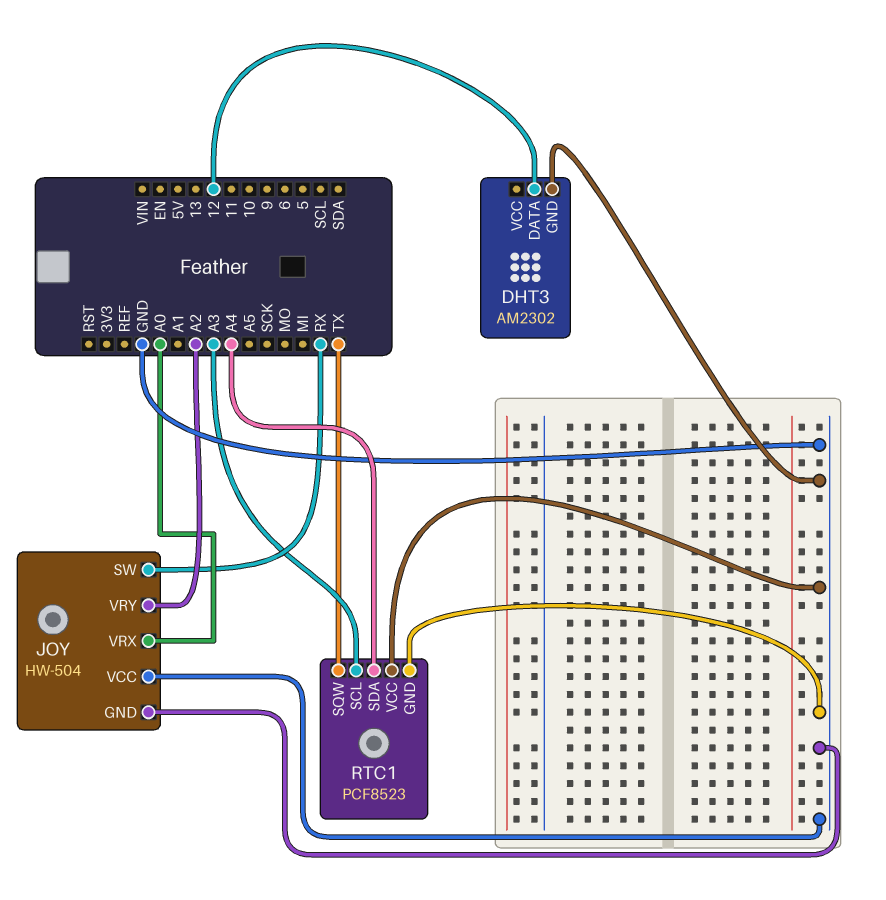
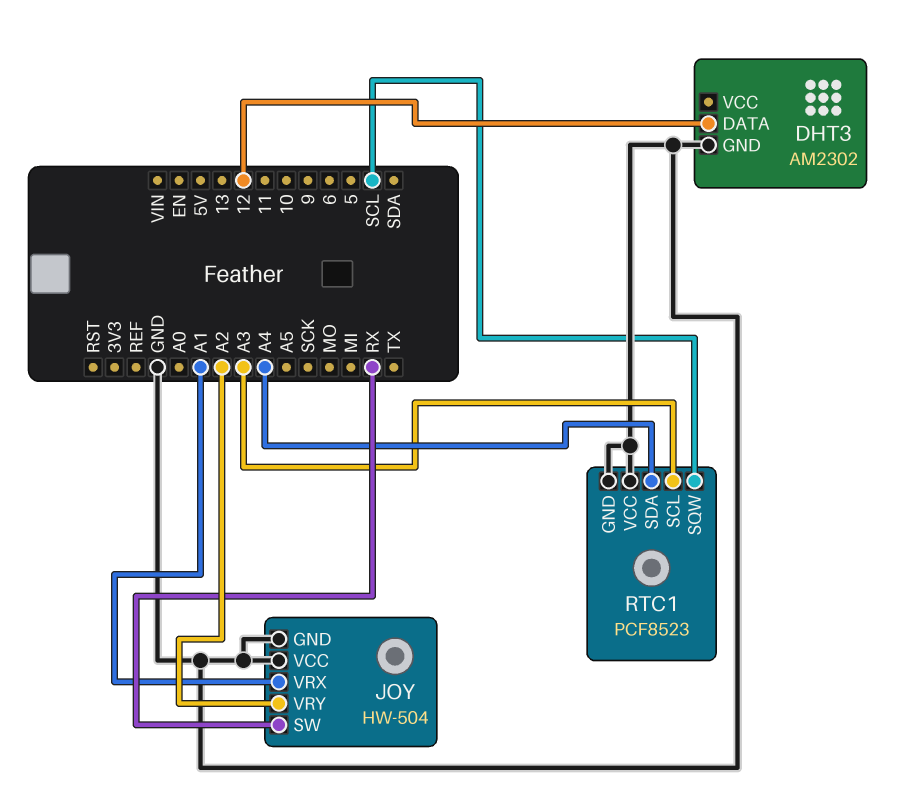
JOY pin VRX: A0 -> A1
RTC1 pin SQW: TX -> SCL

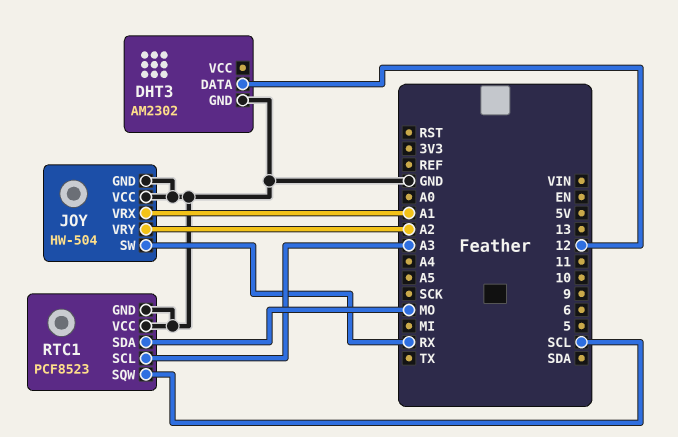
RTC1 pin SDA: A4 -> MO

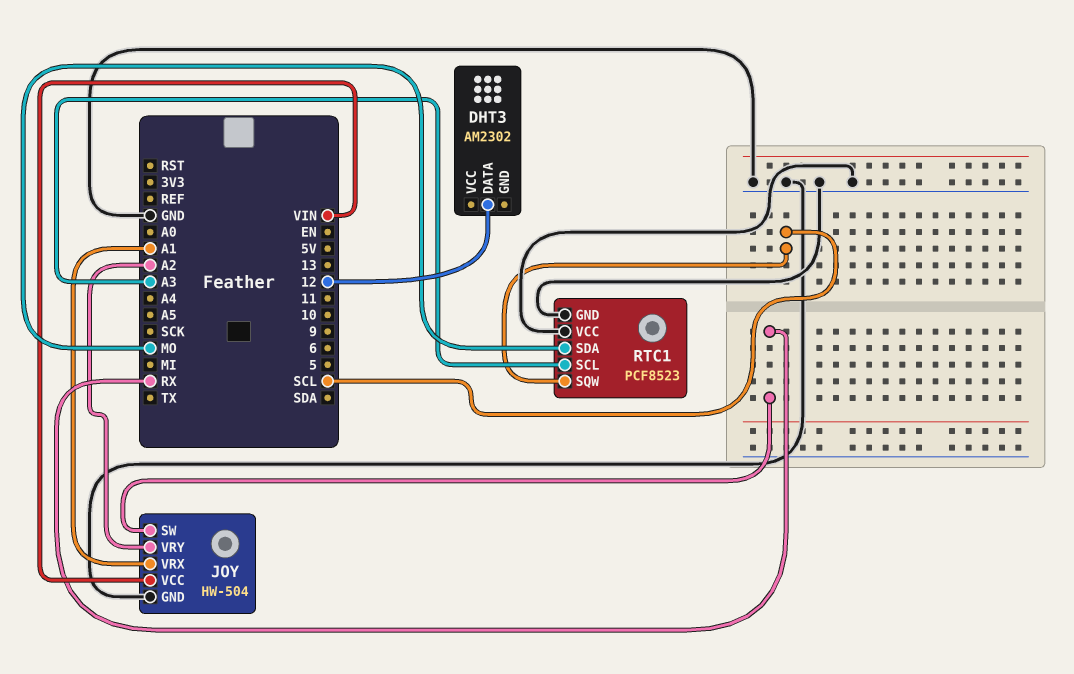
DHT3 pin GND: GND -> none
JOY pin VCC: GND -> VIN

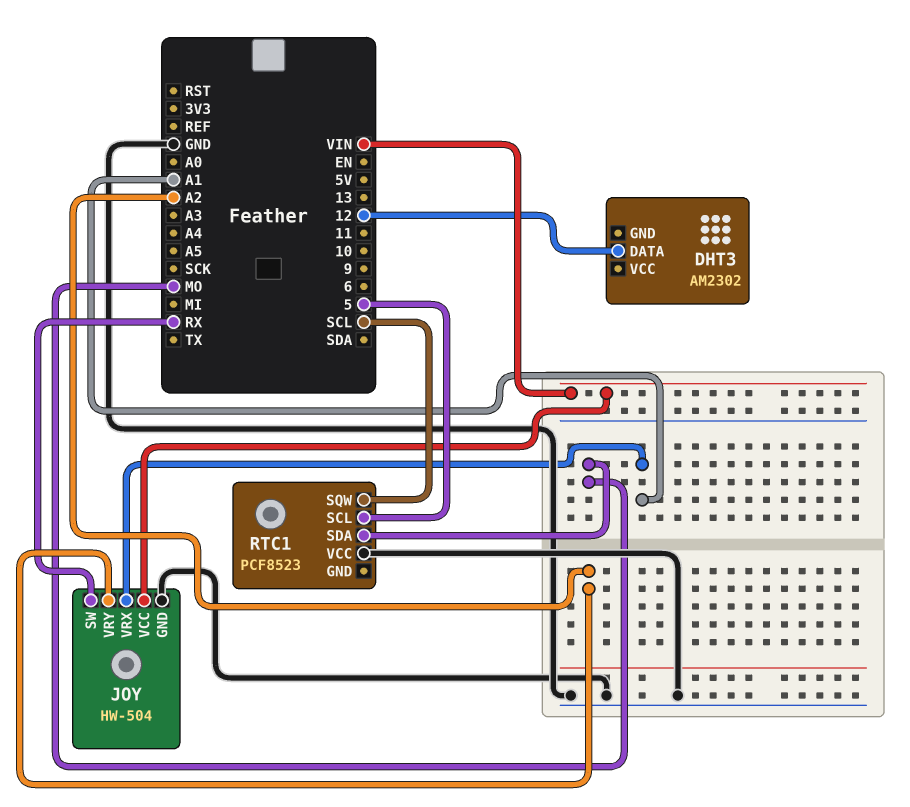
RTC1 pin GND: GND -> none
RTC1 pin SCL: A3 -> 5

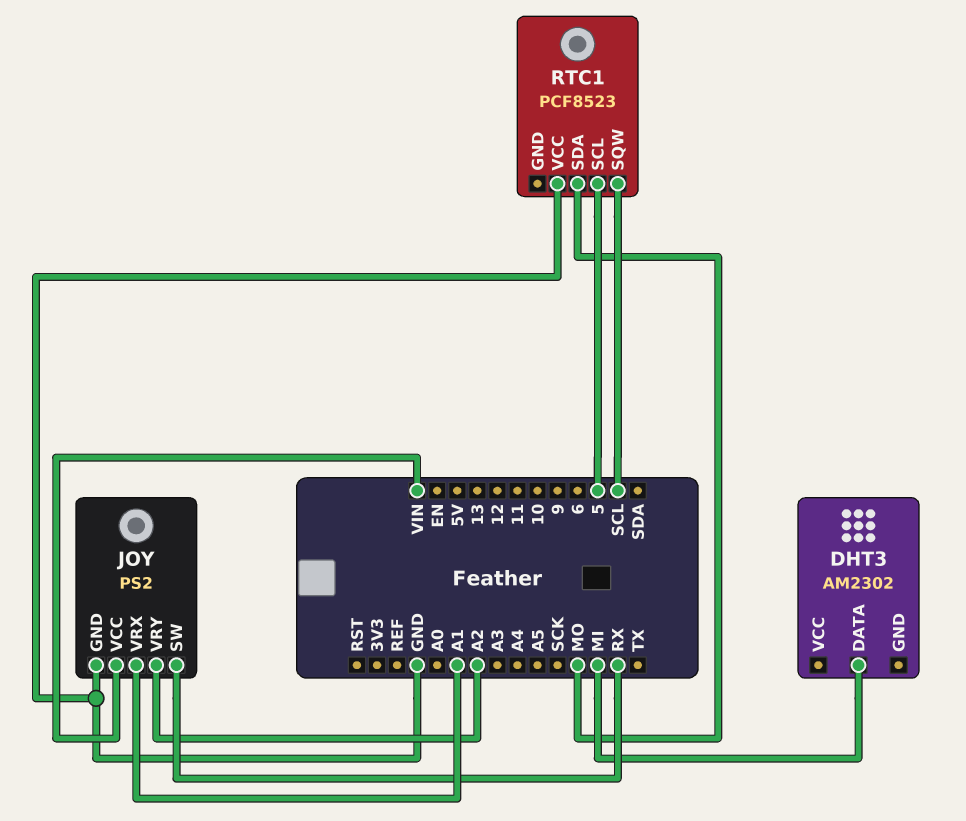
DHT3 pin DATA: 12 -> MI
JOY: HW-504 -> PS2

